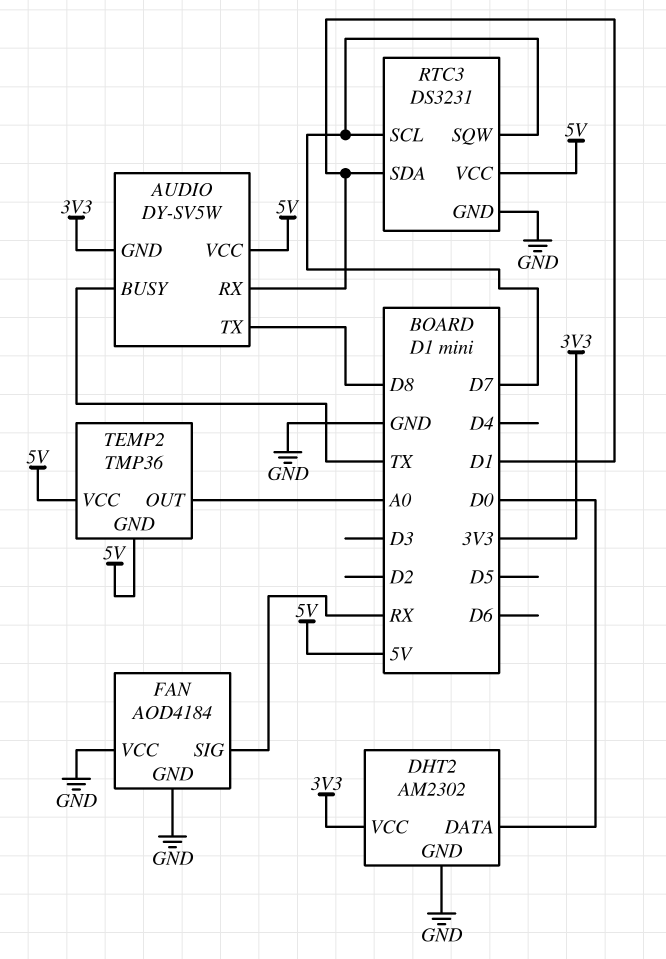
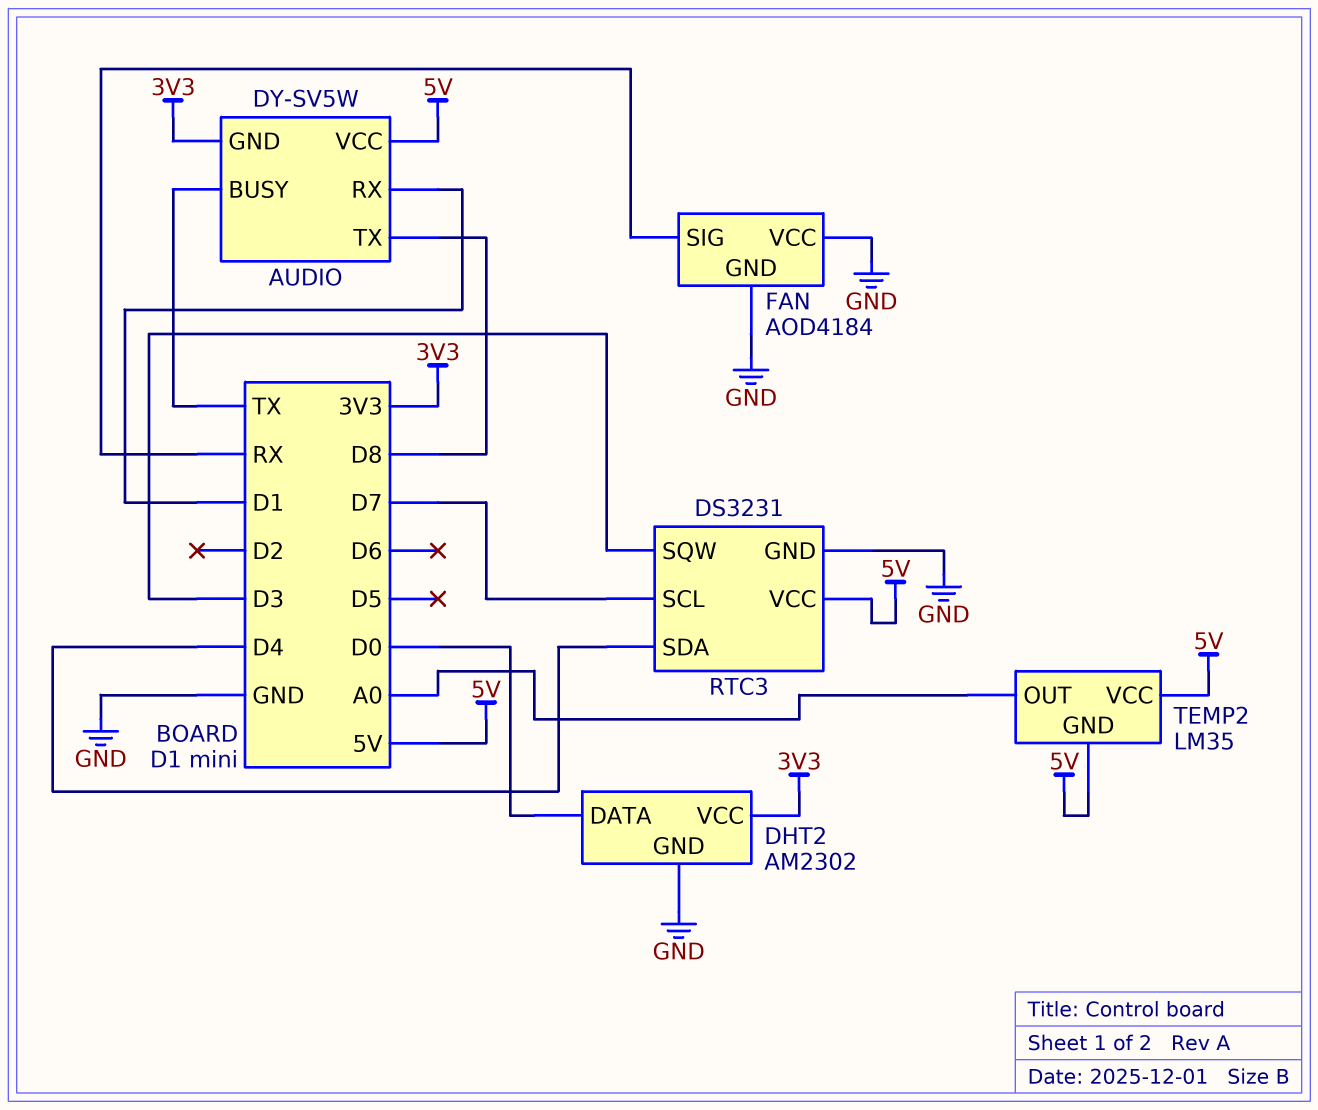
RTC3 pin SDA: D1 -> D4
RTC3 pin SQW: D7 -> D3
TEMP2: TMP36 -> LM35

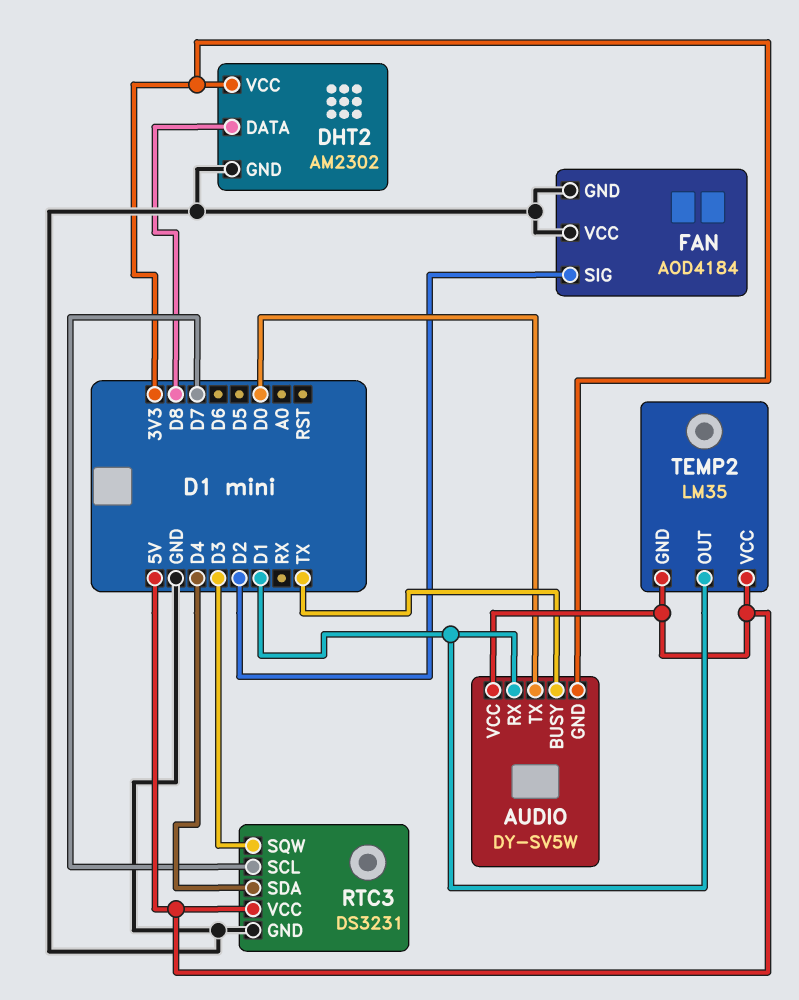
AUDIO pin TX: D8 -> D0
DHT2 pin DATA: D0 -> D8
FAN pin SIG: RX -> D2
TEMP2 pin OUT: A0 -> D1

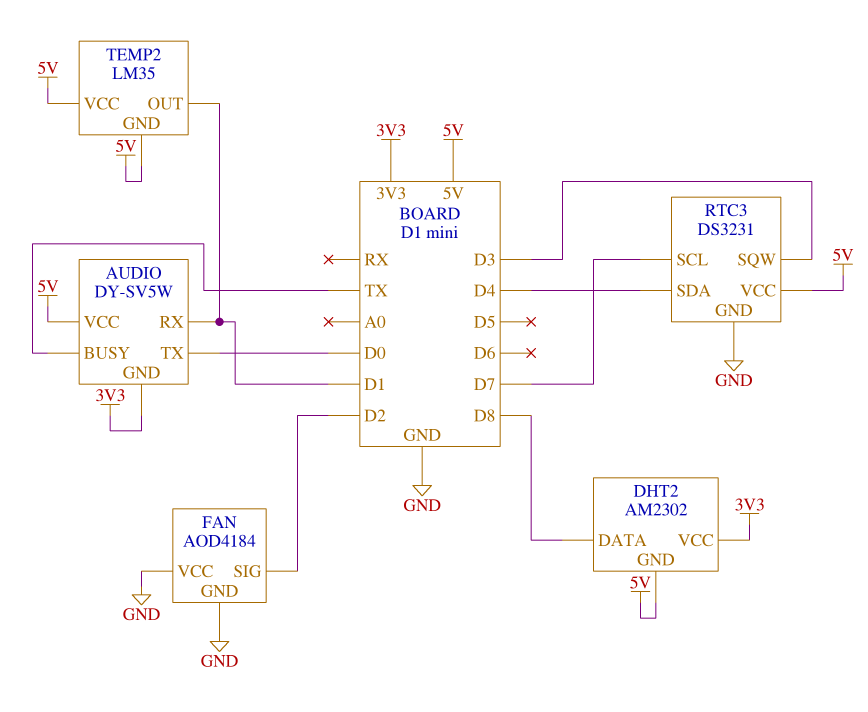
DHT2 pin GND: GND -> 5V

